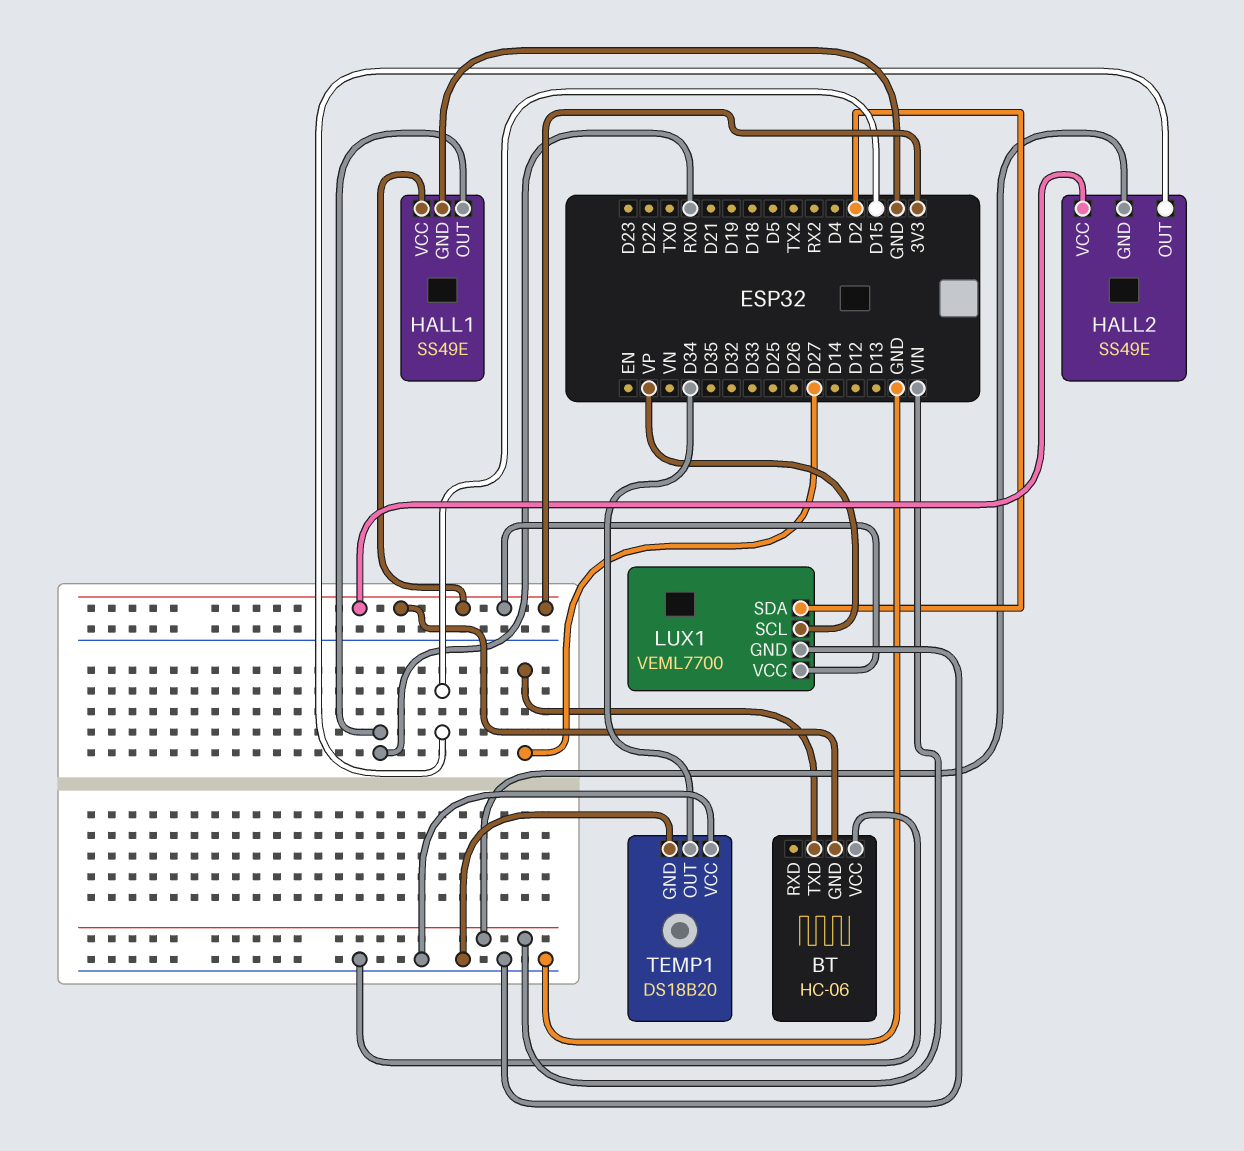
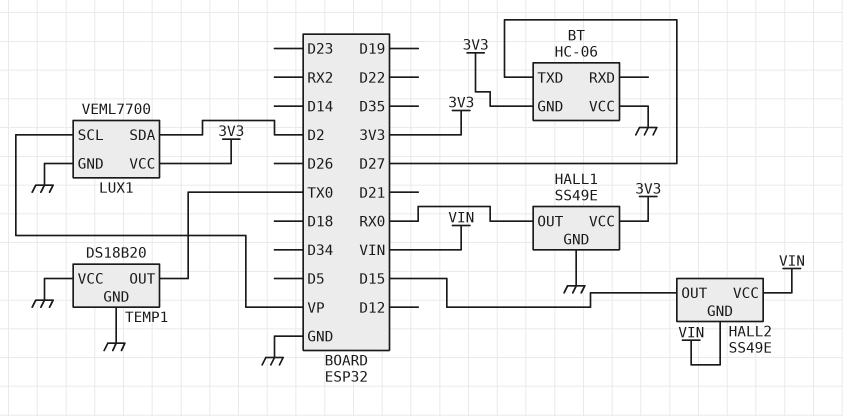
HALL2 pin VCC: 3V3 -> VIN
TEMP1 pin OUT: D34 -> TX0

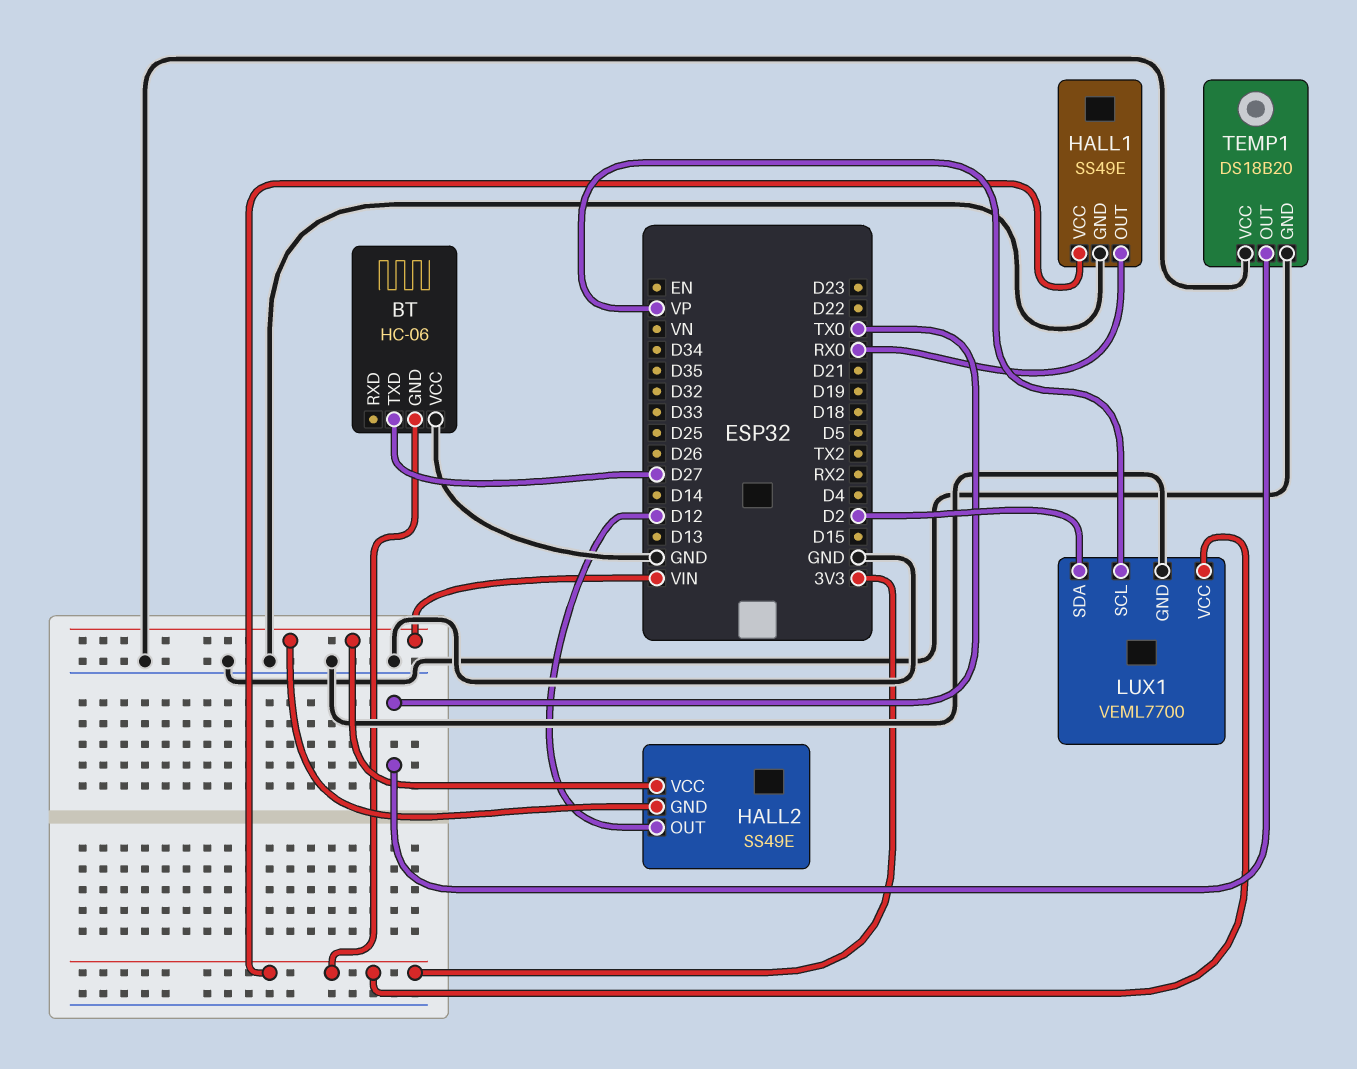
HALL2 pin OUT: D15 -> D12

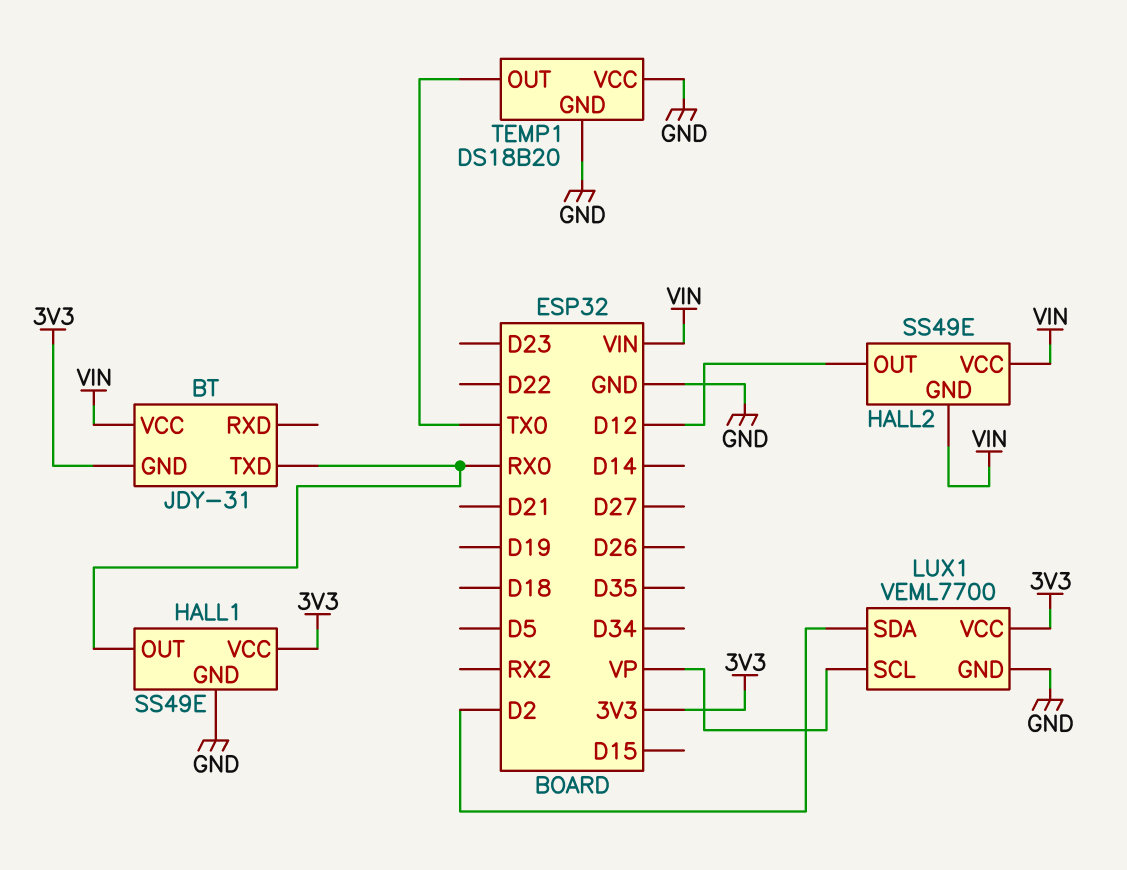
BT: HC-06 -> JDY-31
BT pin TXD: D27 -> RX0
BT pin VCC: GND -> VIN

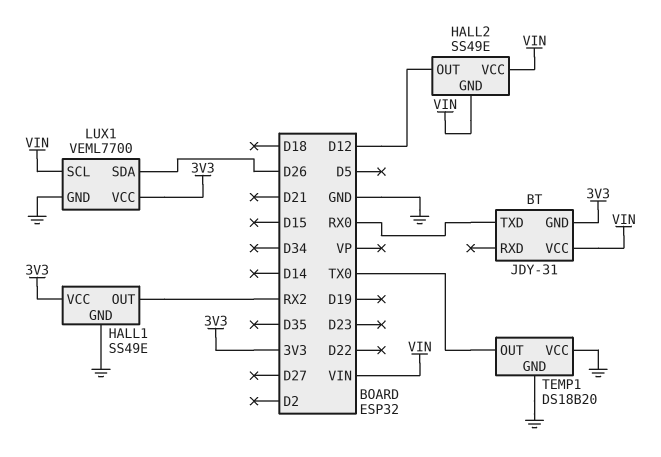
HALL1 pin OUT: RX0 -> RX2
LUX1 pin SCL: VP -> VIN
LUX1 pin SDA: D2 -> D26

